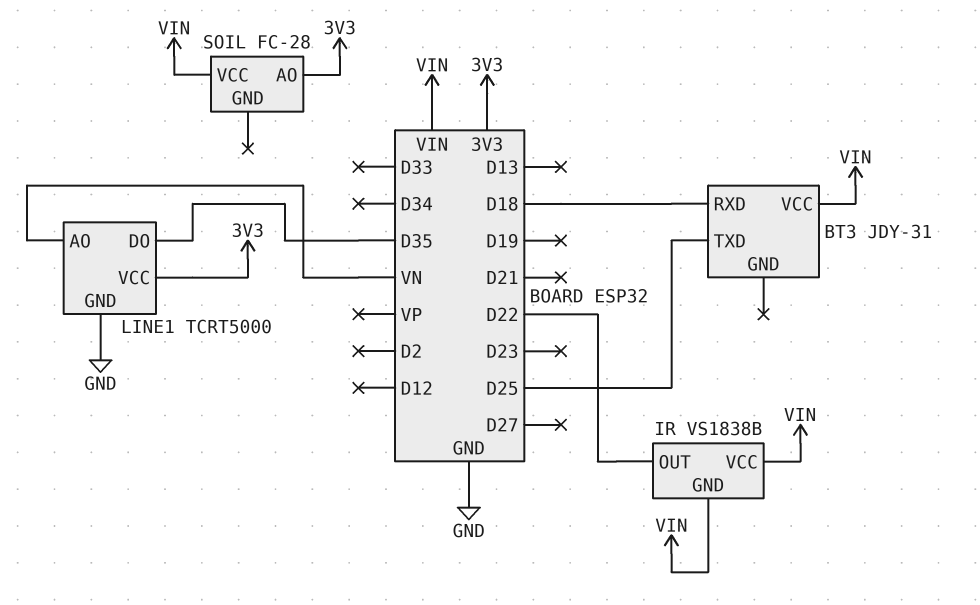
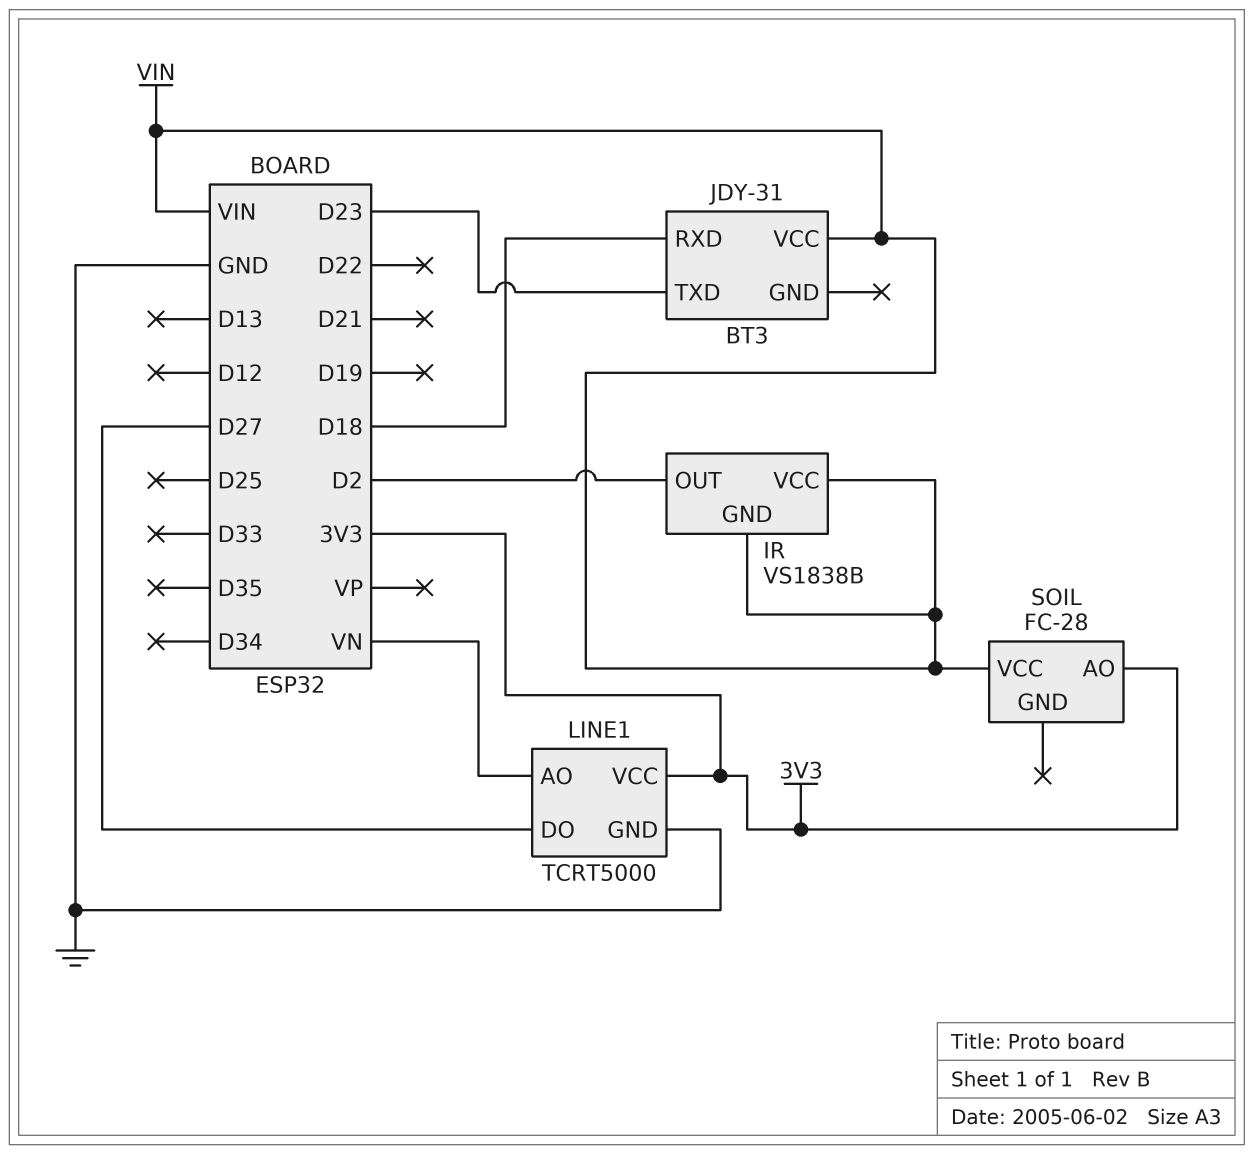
BT3 pin TXD: D25 -> D23
IR pin OUT: D22 -> D2
LINE1 pin DO: D35 -> D27

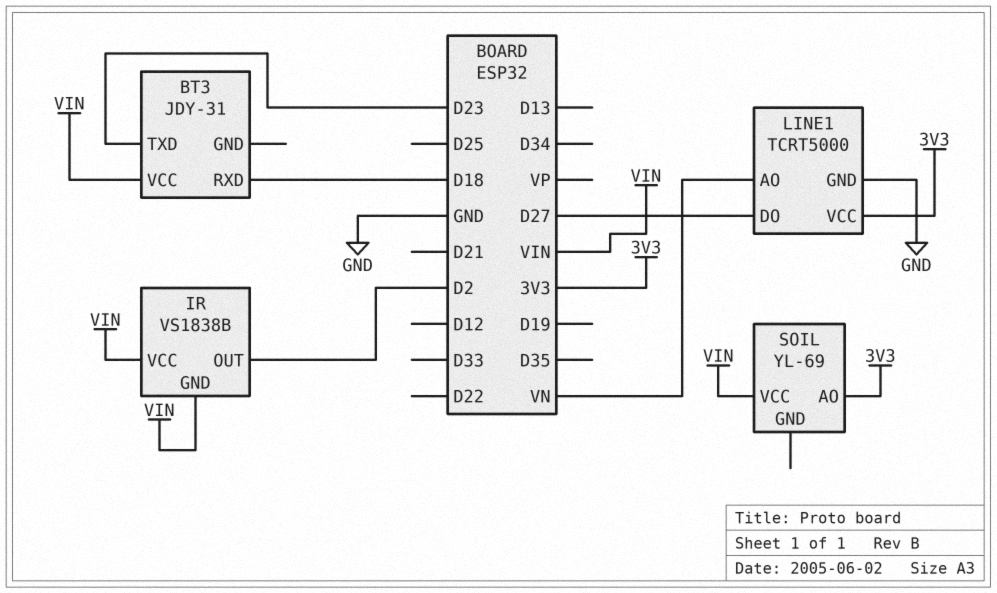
SOIL: FC-28 -> YL-69

